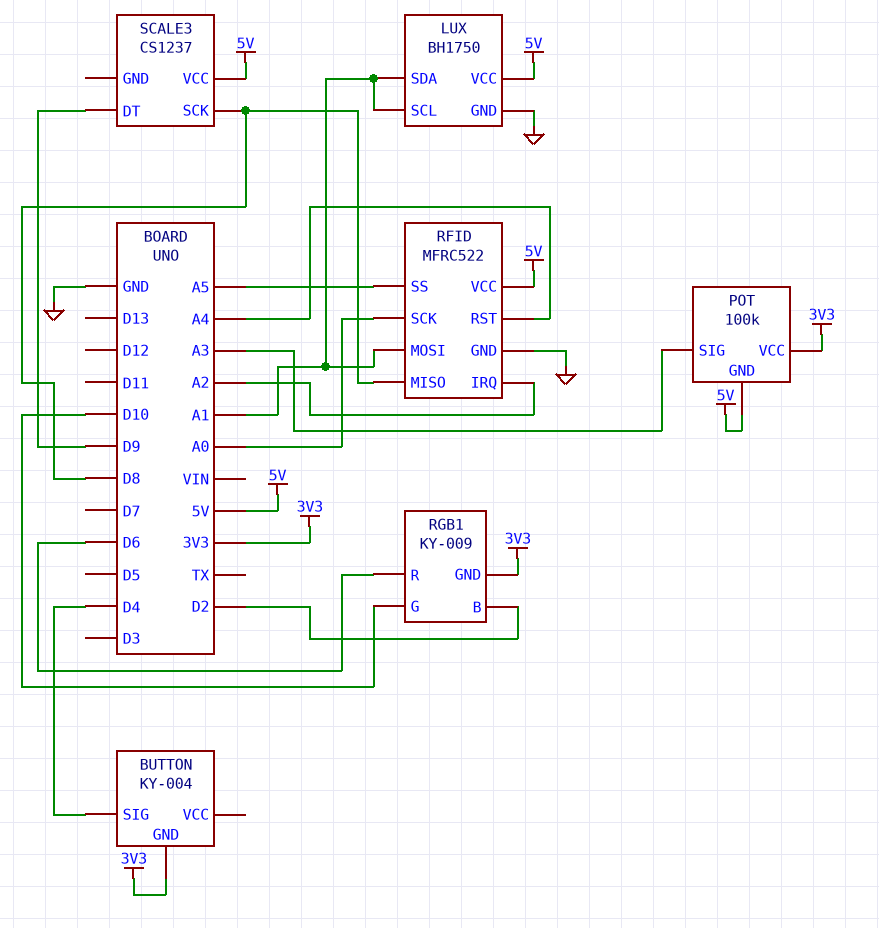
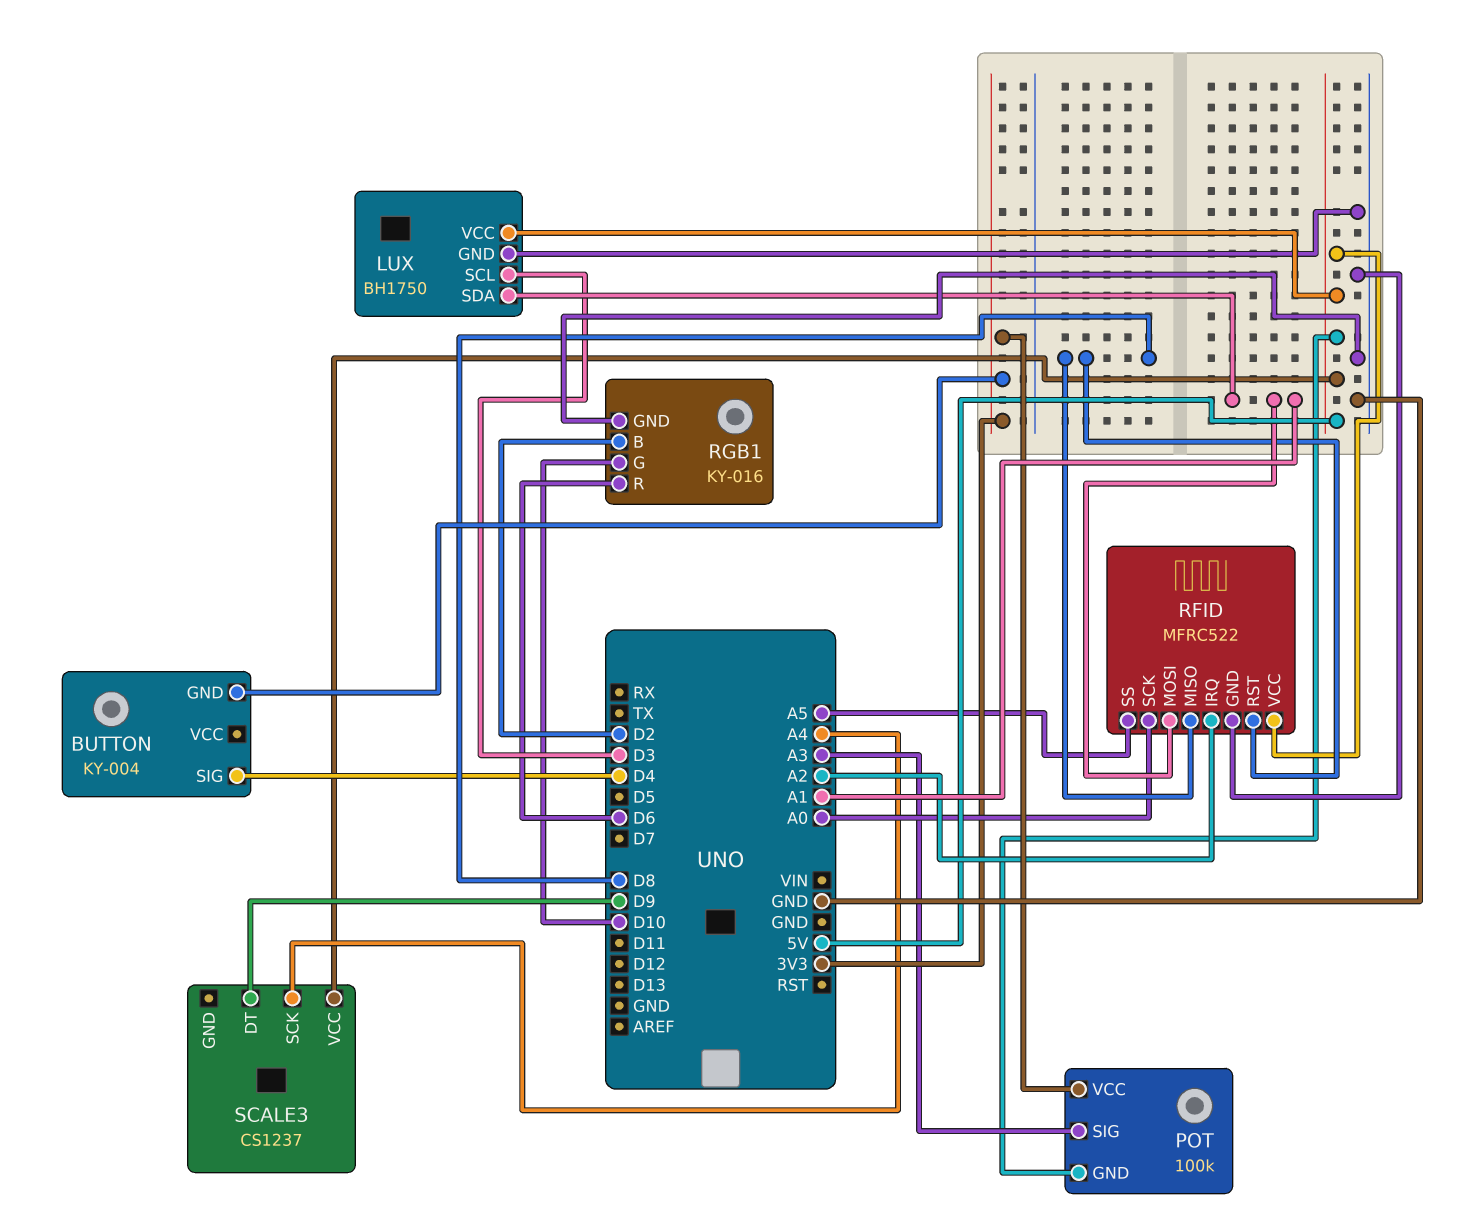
LUX pin SCL: A1 -> D3
RFID pin RST: A4 -> D8
RGB1: KY-009 -> KY-016
RGB1 pin GND: 3V3 -> GND
SCALE3 pin SCK: D8 -> A4

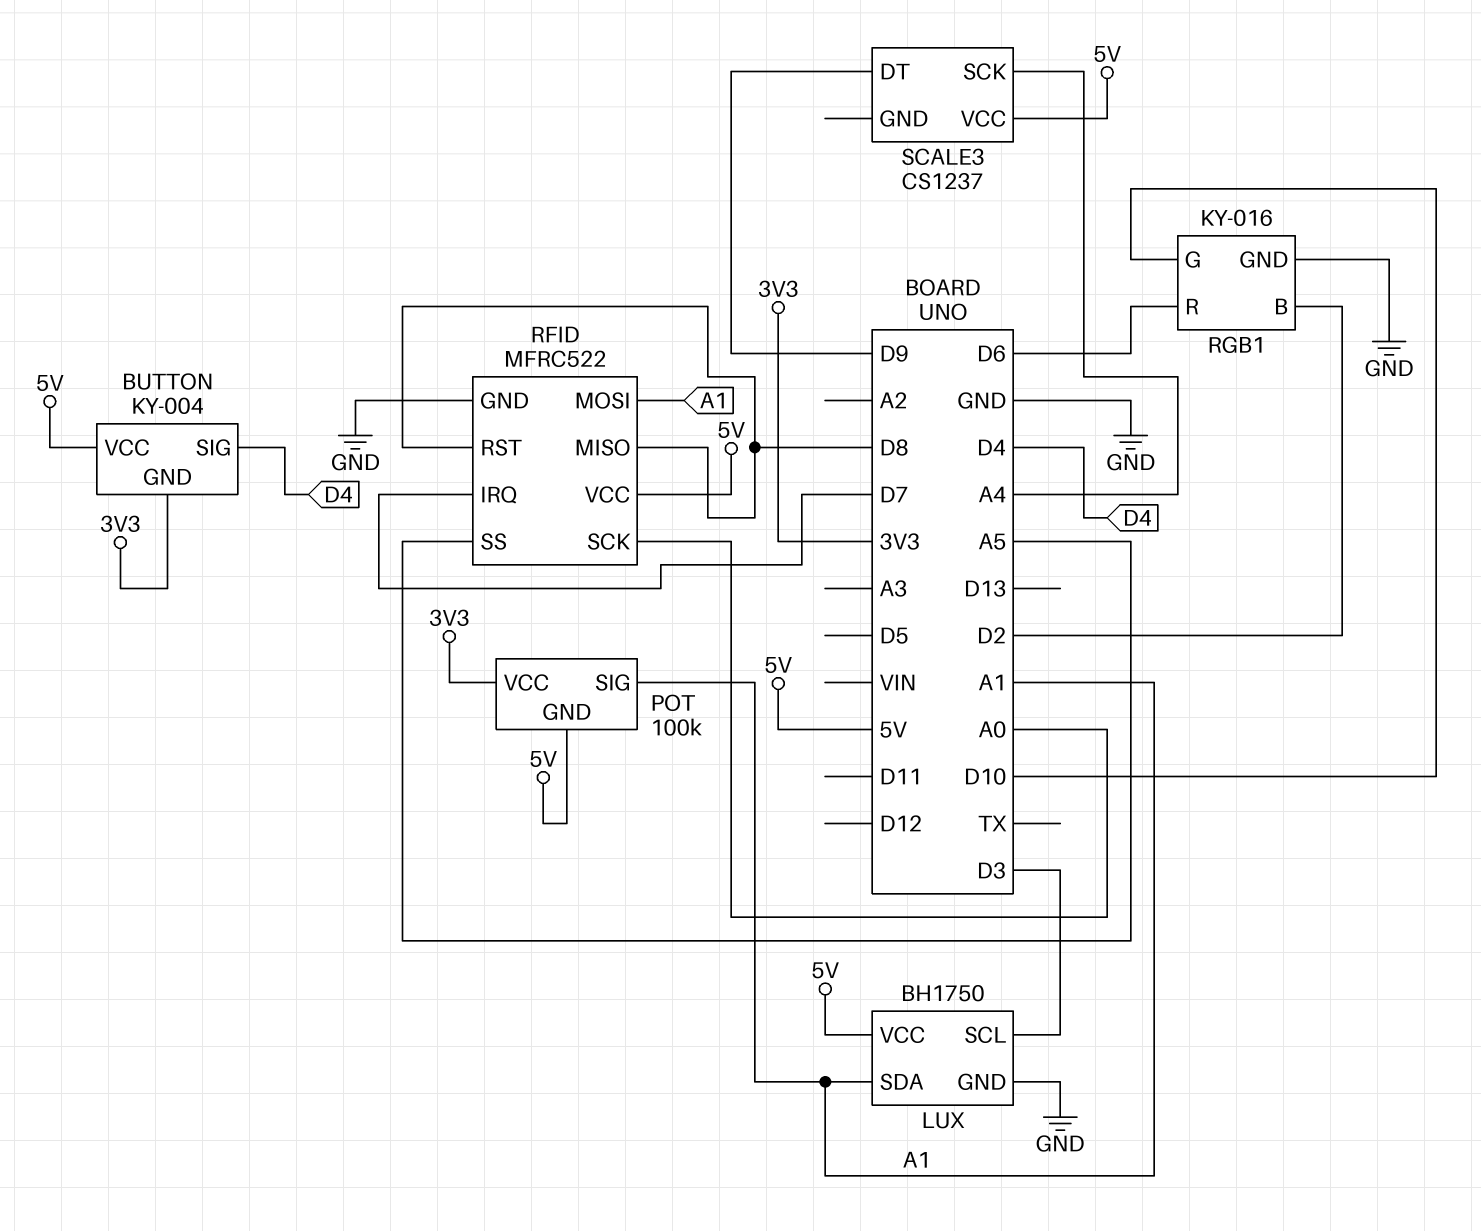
BUTTON pin VCC: none -> 5V
POT pin SIG: A3 -> A1
RFID pin IRQ: A2 -> D7

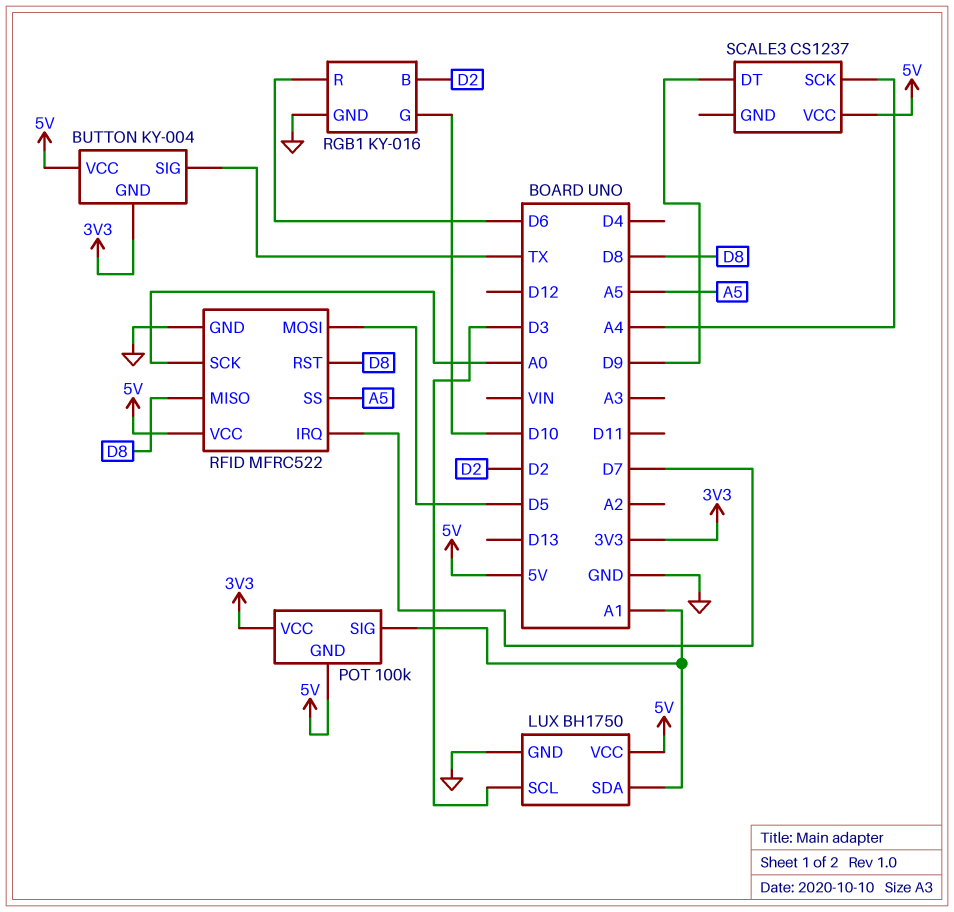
BUTTON pin SIG: D4 -> TX
RFID pin MOSI: A1 -> D5

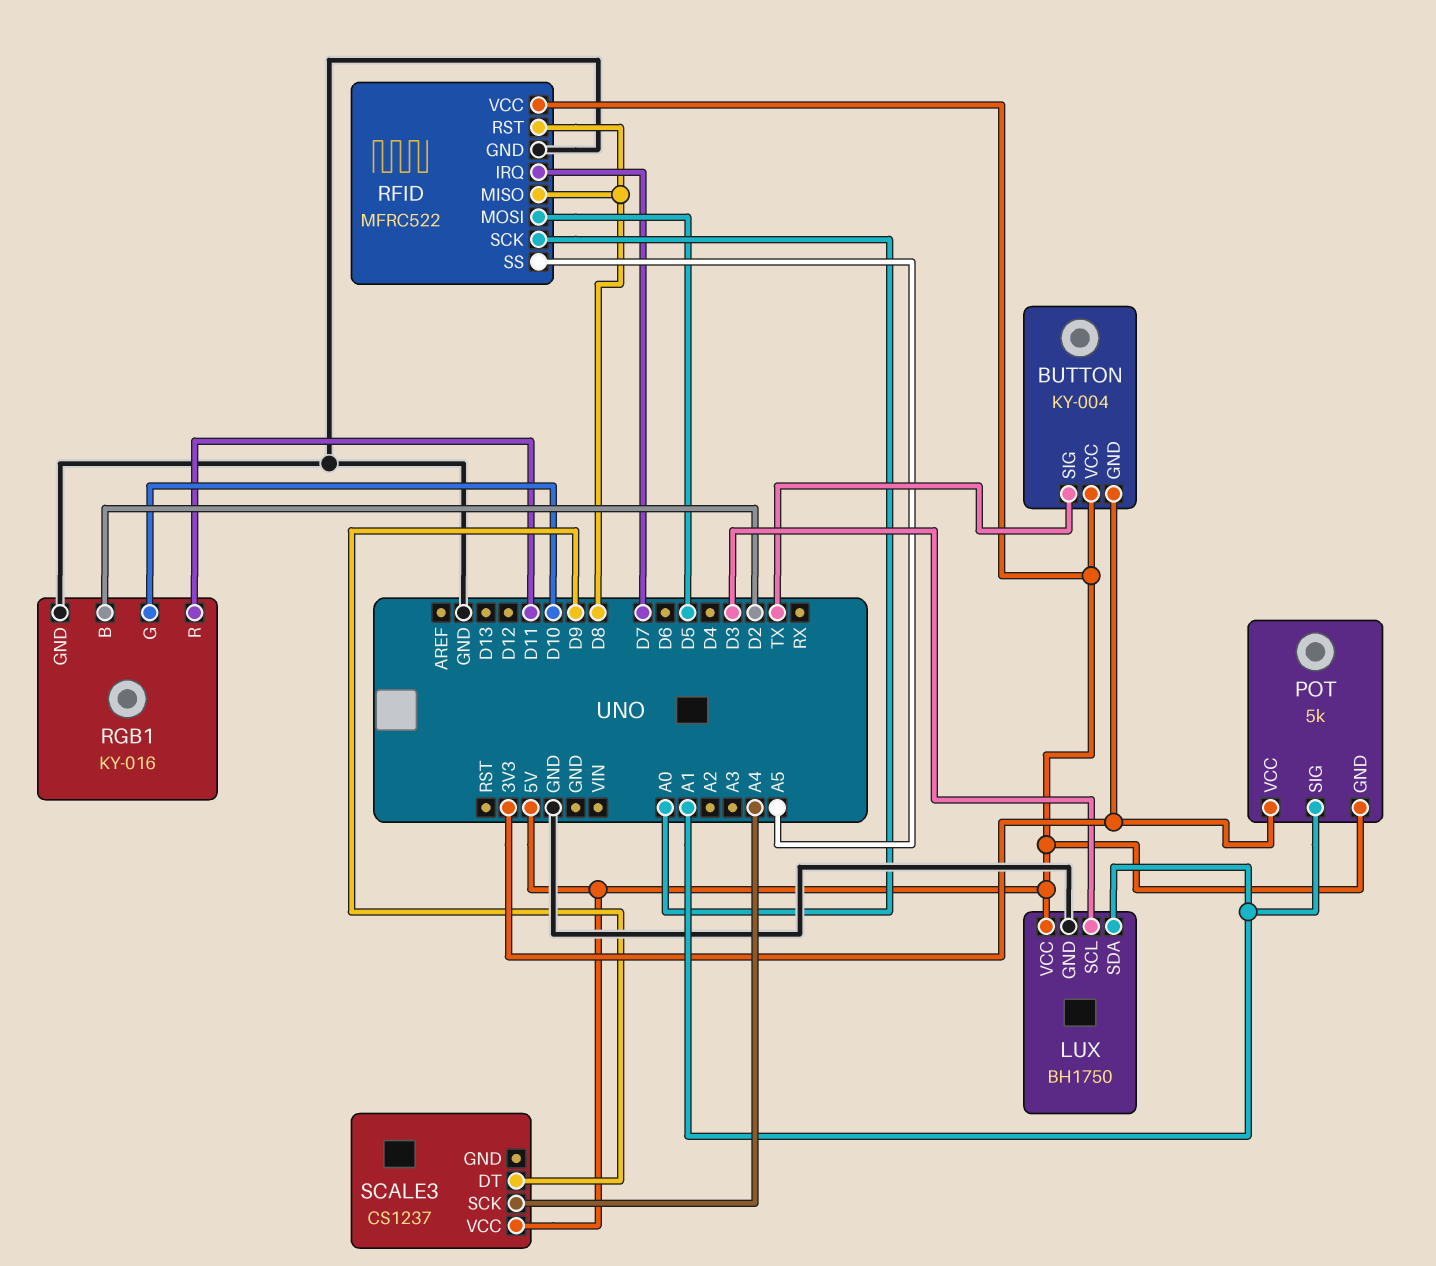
POT: 100k -> 5k
RGB1 pin R: D6 -> D11

